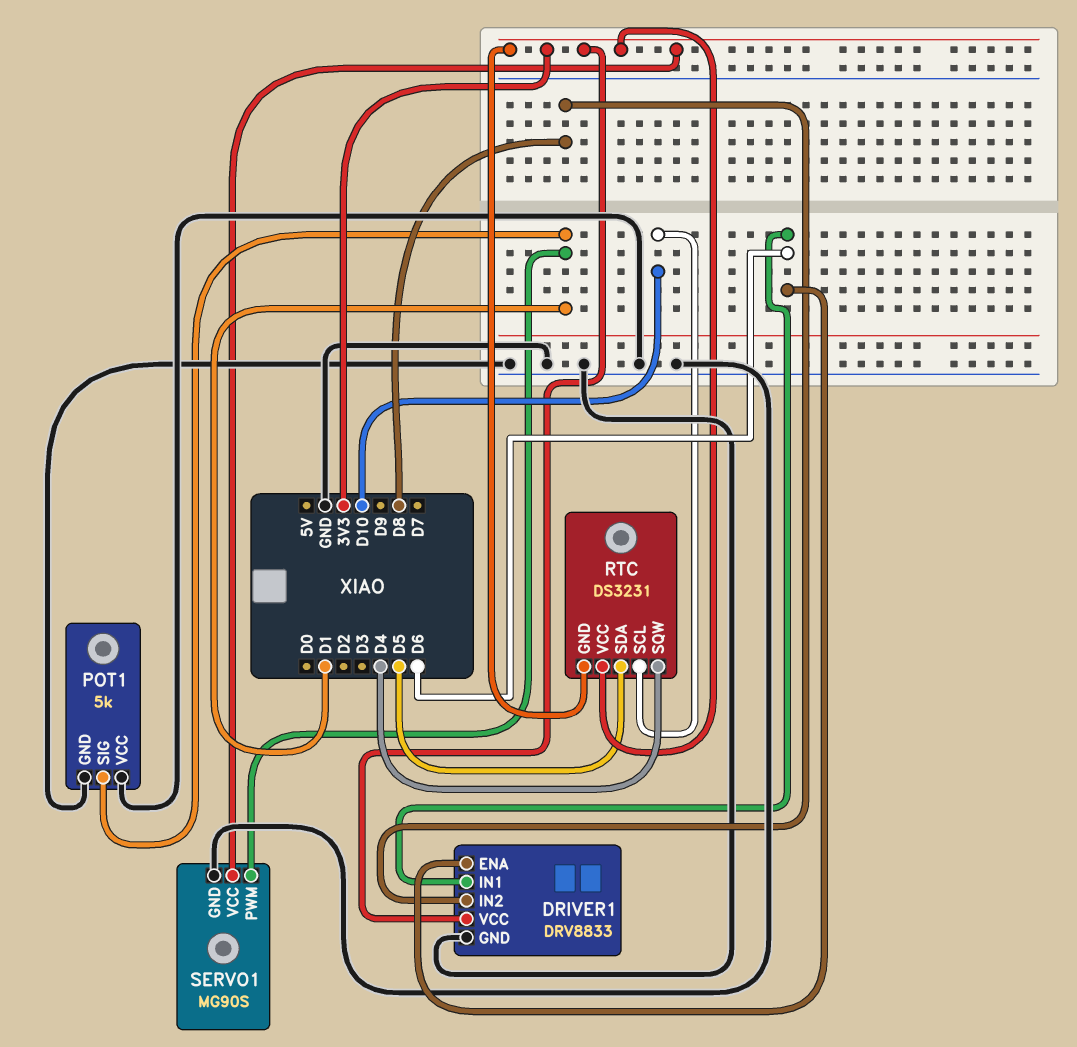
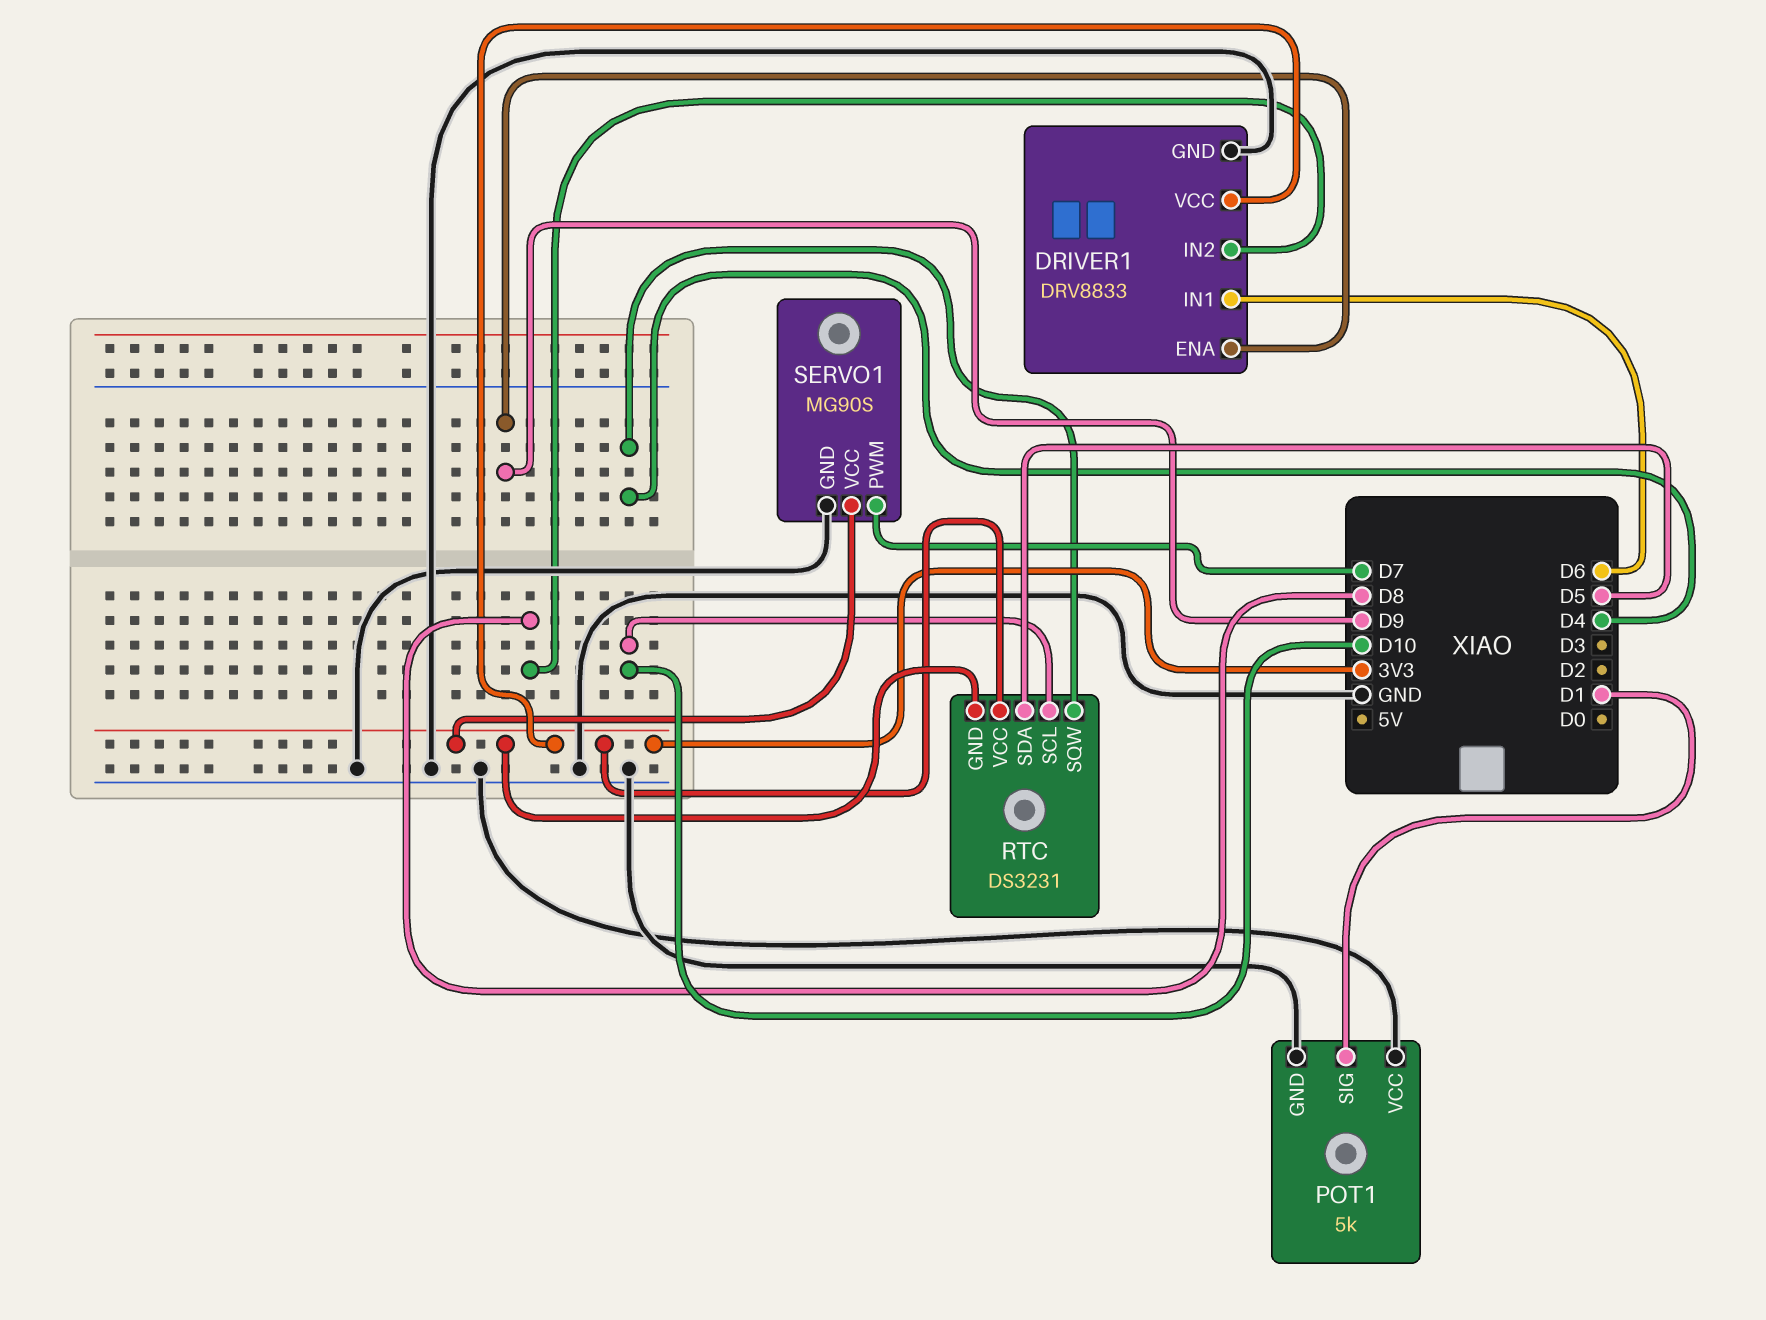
DRIVER1 pin ENA: D6 -> D9
SERVO1 pin PWM: D1 -> D7

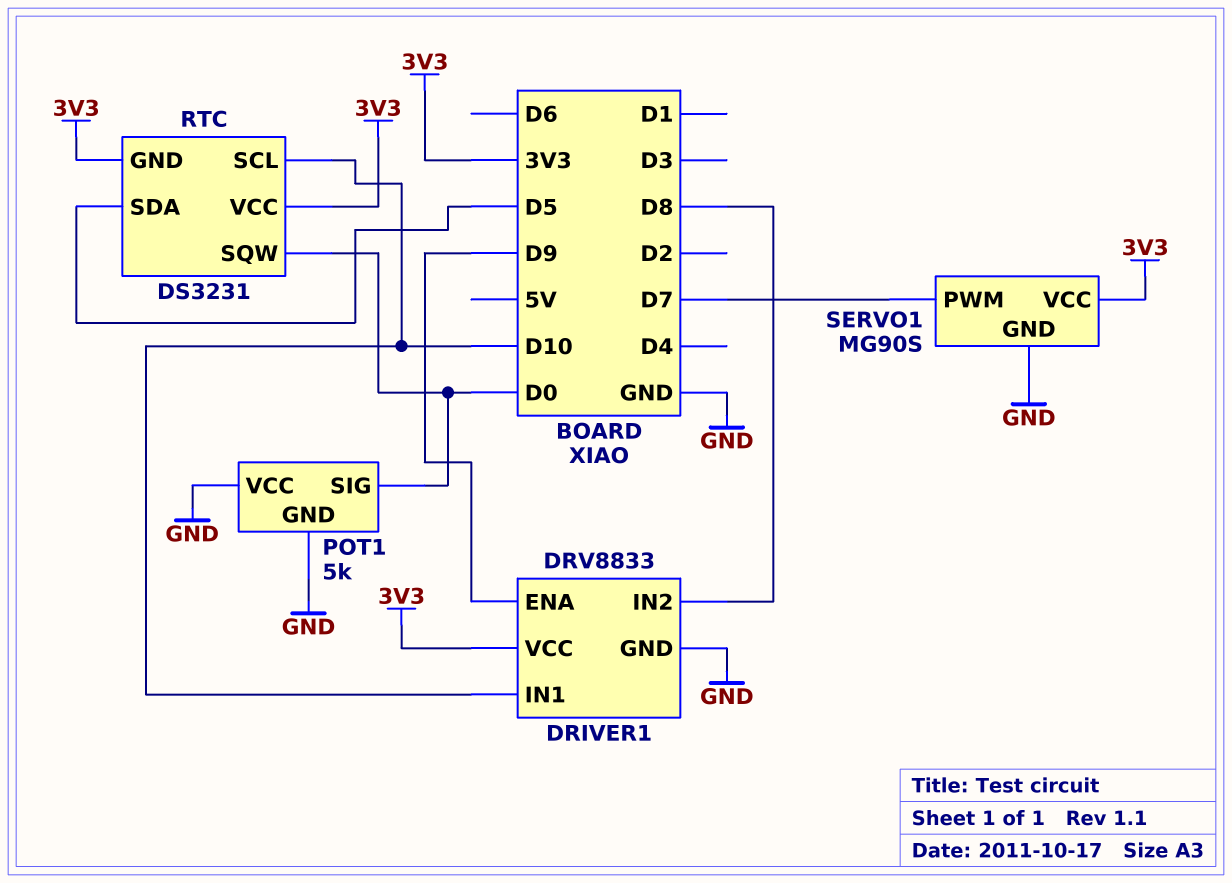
DRIVER1 pin IN1: D6 -> D10
POT1 pin SIG: D1 -> D0
RTC pin SQW: D4 -> D0

